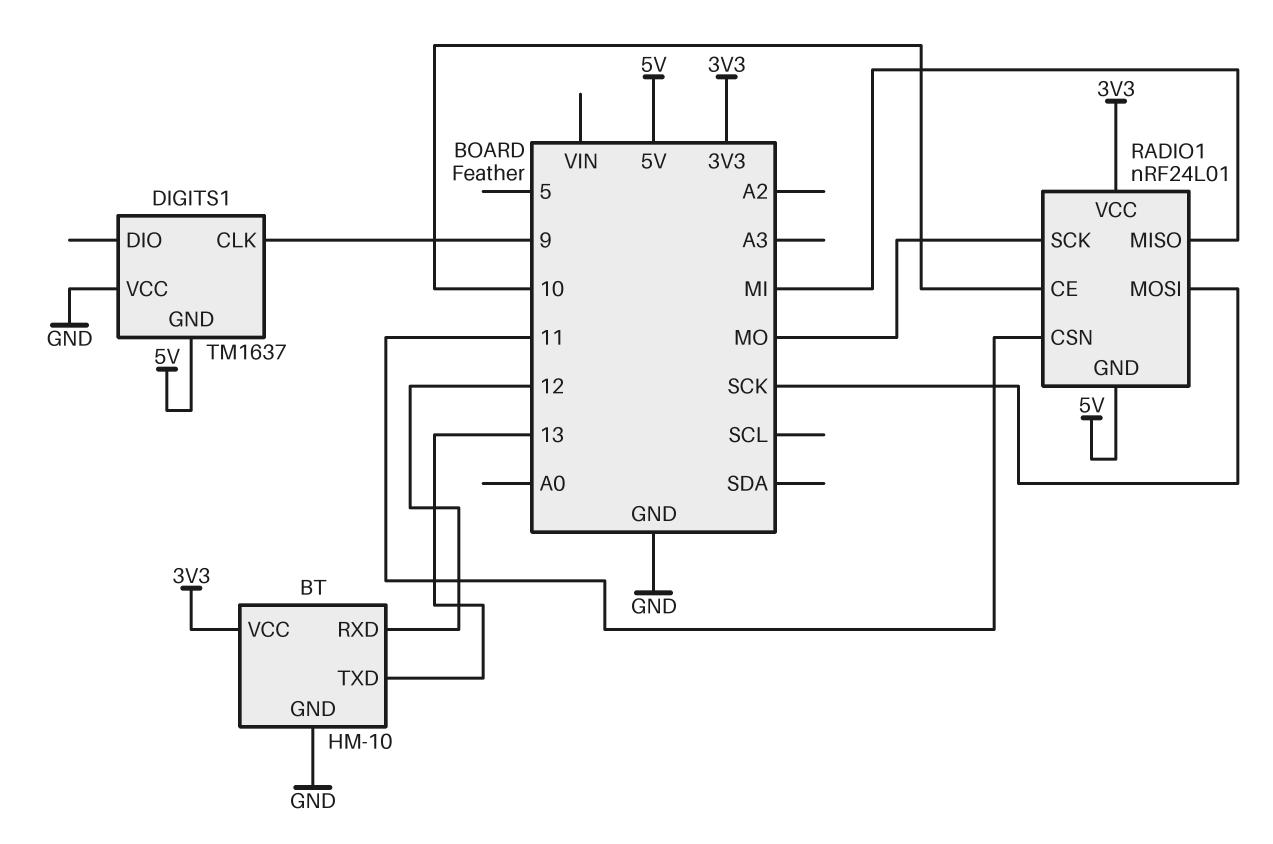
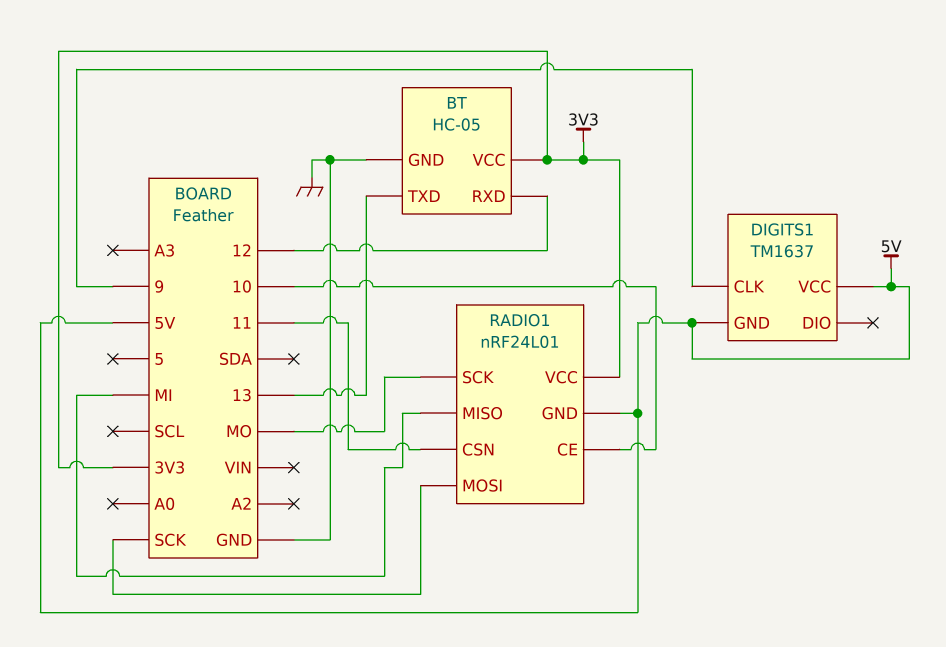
BT: HM-10 -> HC-05
DIGITS1 pin VCC: GND -> 5V

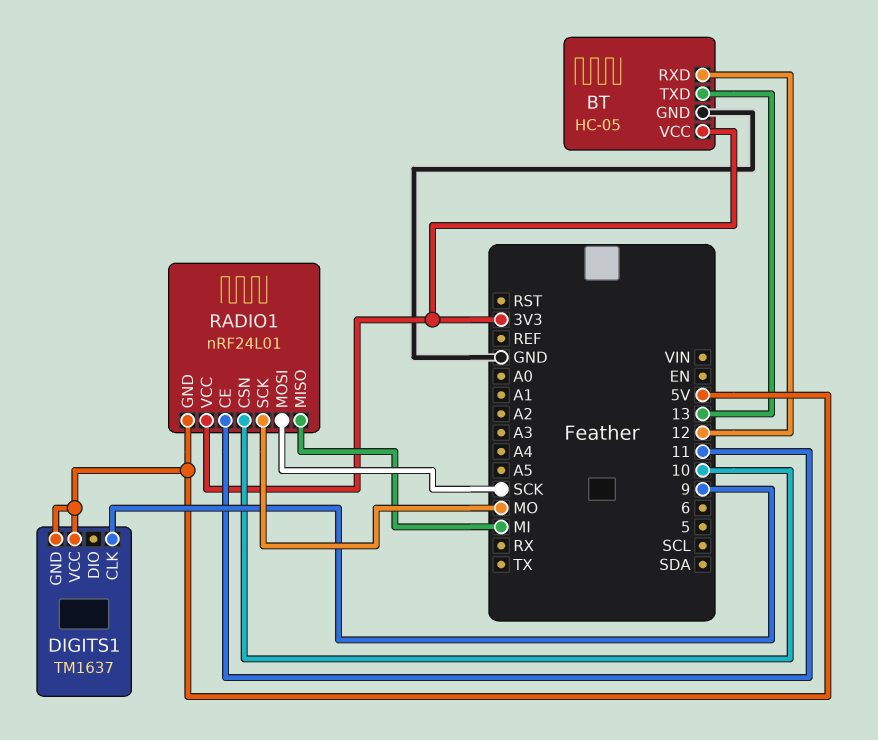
RADIO1 pin CE: 10 -> 11
RADIO1 pin CSN: 11 -> 10

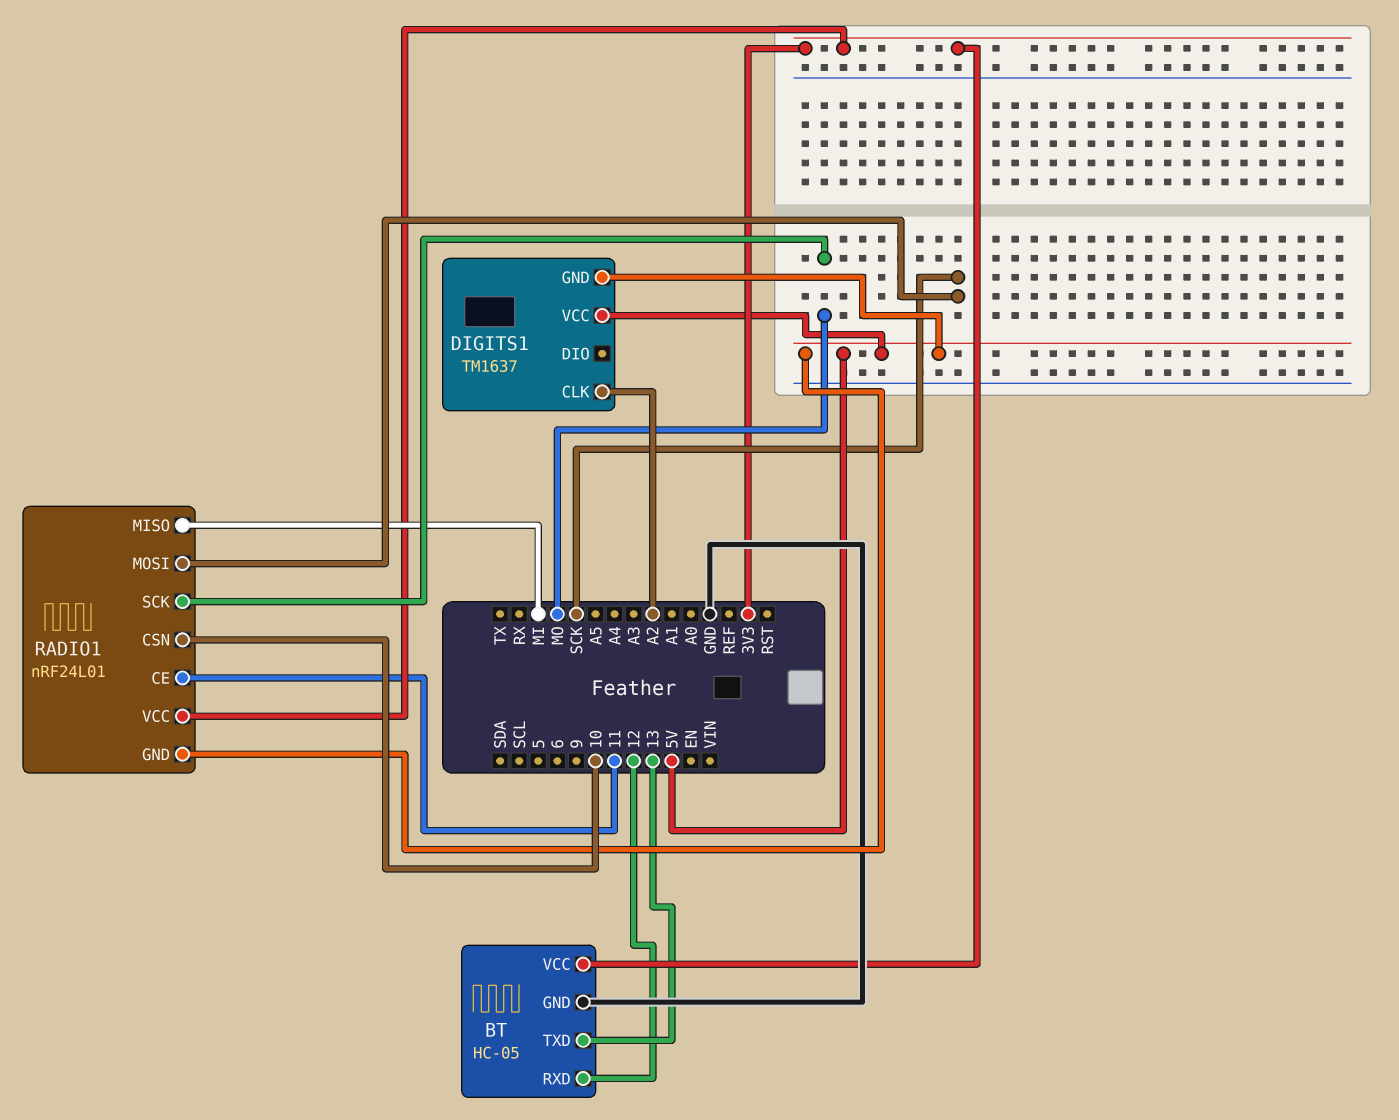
DIGITS1 pin CLK: 9 -> A2

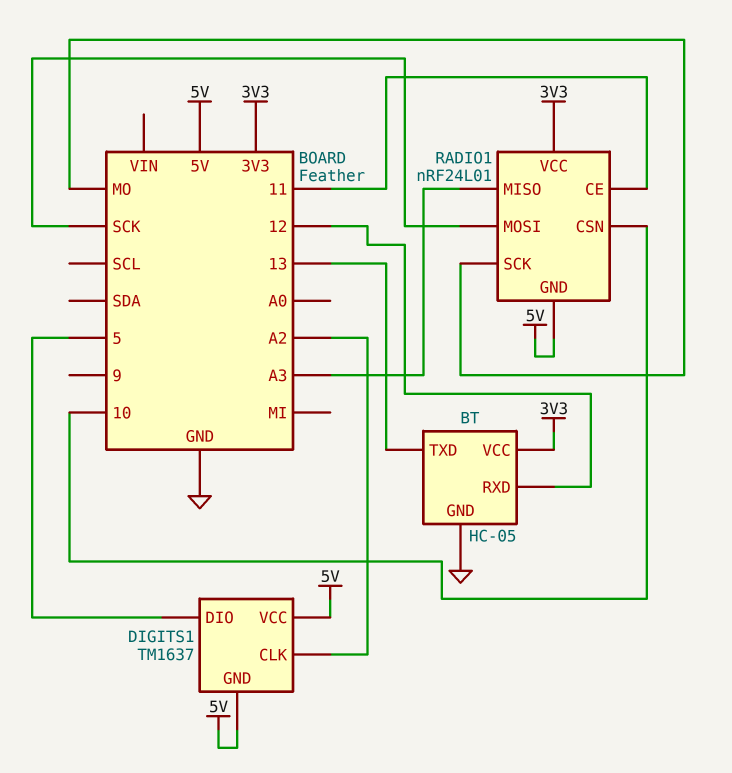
DIGITS1 pin DIO: none -> 5
RADIO1 pin MISO: MI -> A3

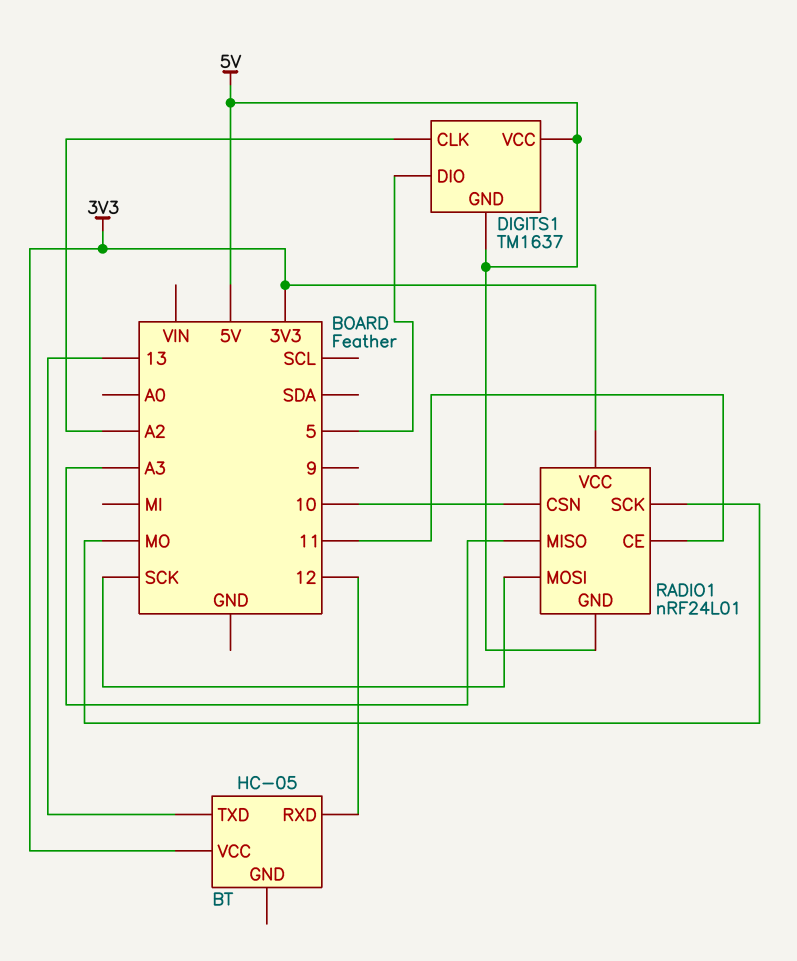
BT pin GND: GND -> none

